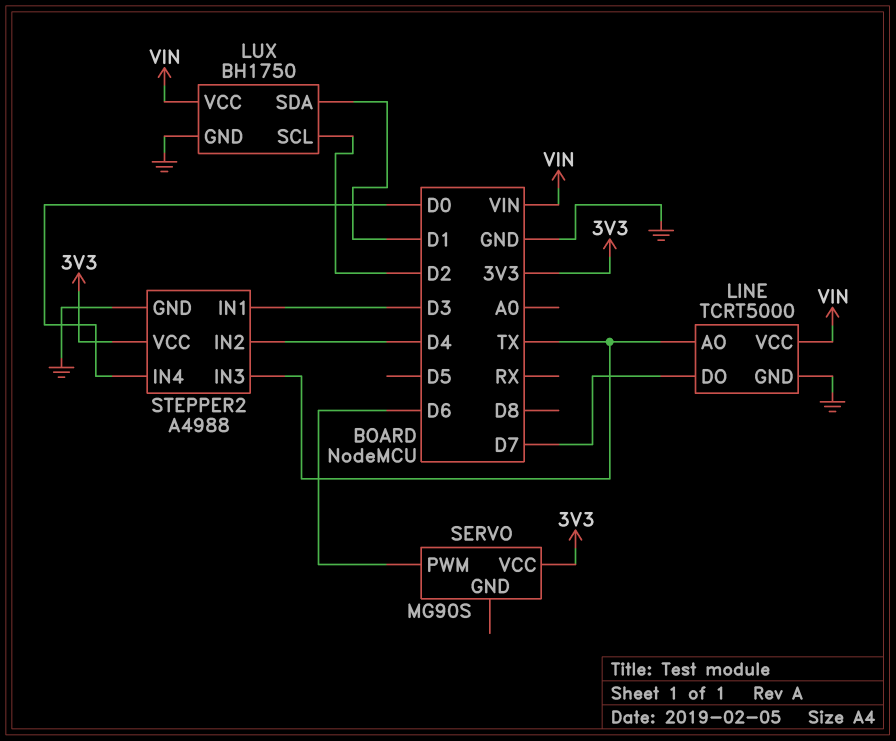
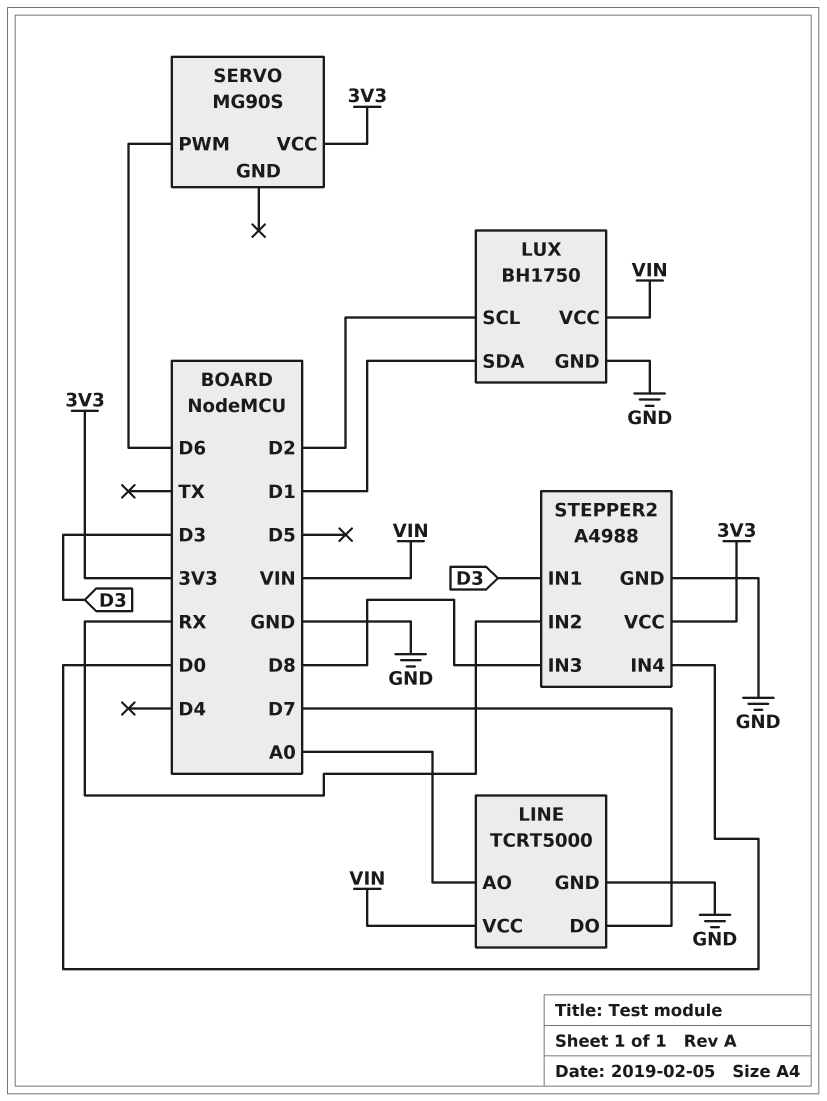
LINE pin AO: TX -> A0
STEPPER2 pin IN2: D4 -> RX
STEPPER2 pin IN3: TX -> D8

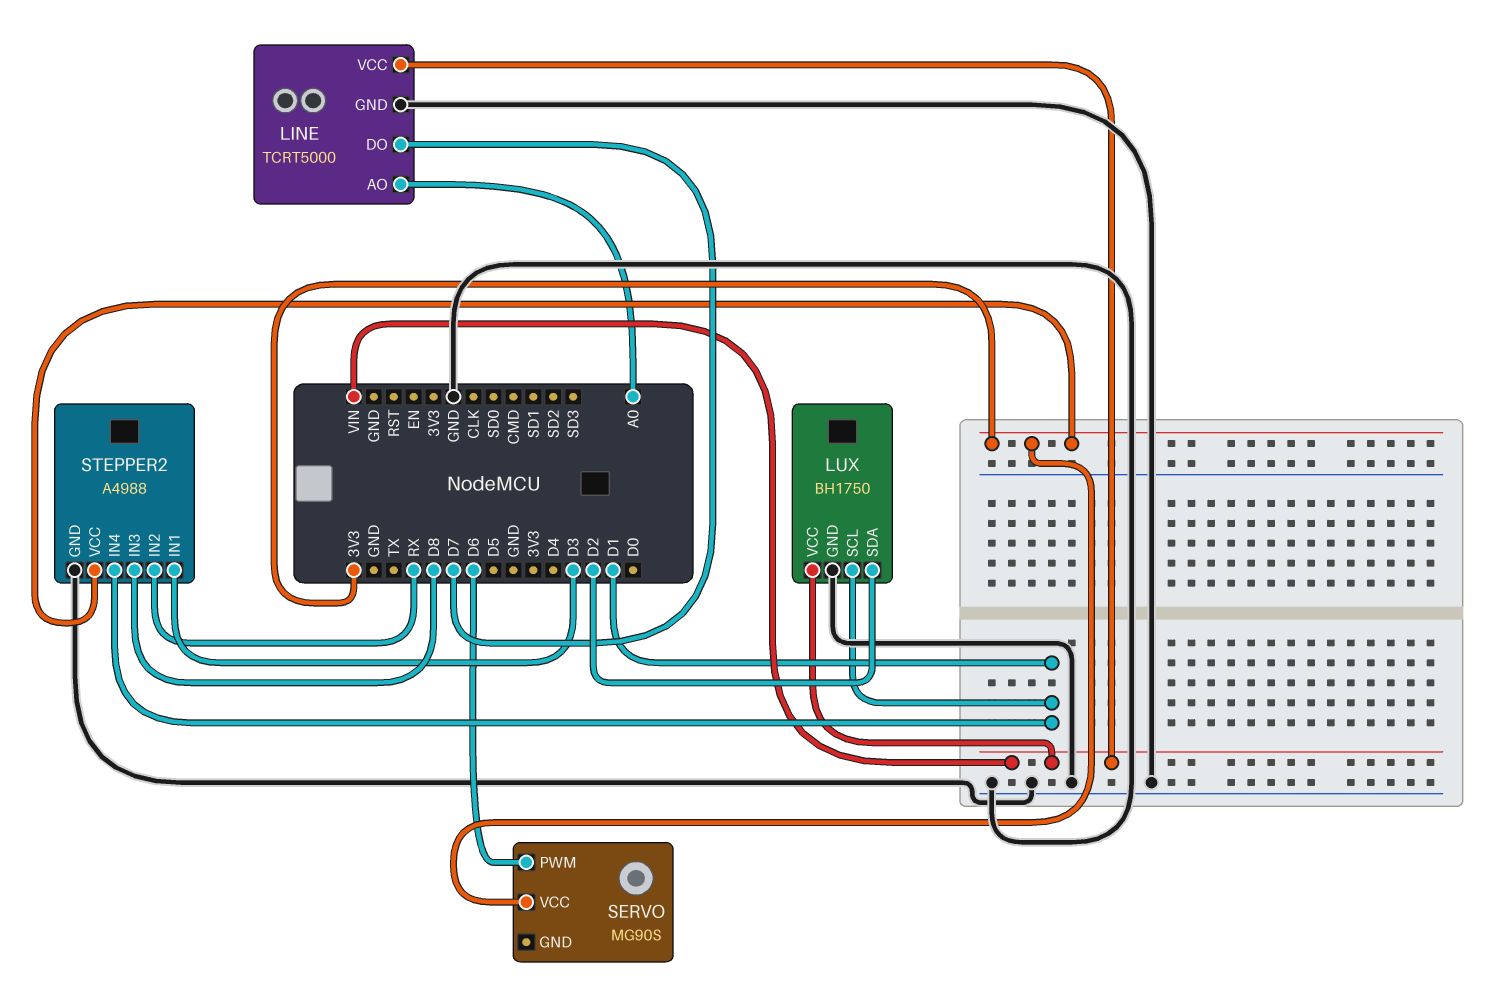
LUX pin SCL: D2 -> D1
LUX pin SDA: D1 -> D2
STEPPER2 pin IN4: D0 -> D1

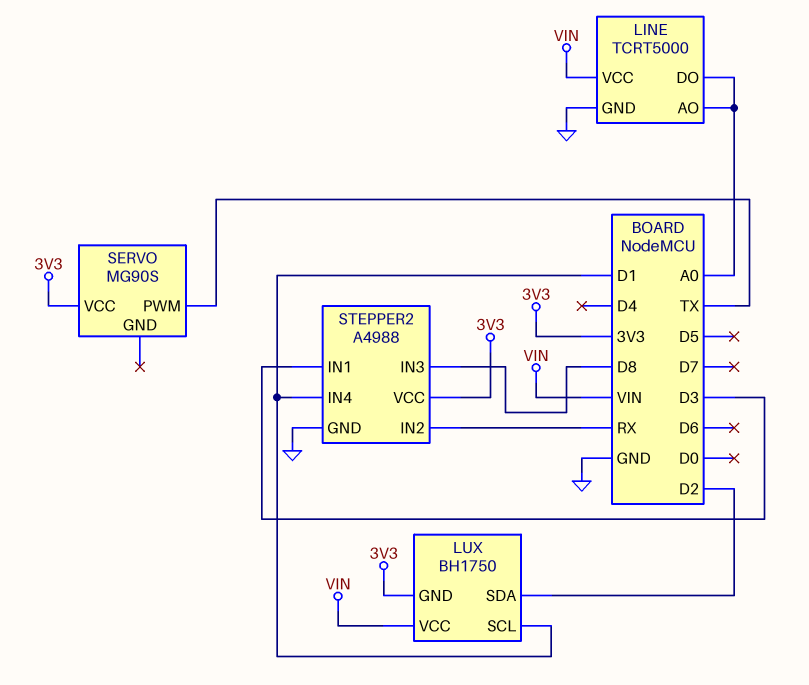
LINE pin DO: D7 -> A0
LUX pin GND: GND -> 3V3
SERVO pin PWM: D6 -> TX

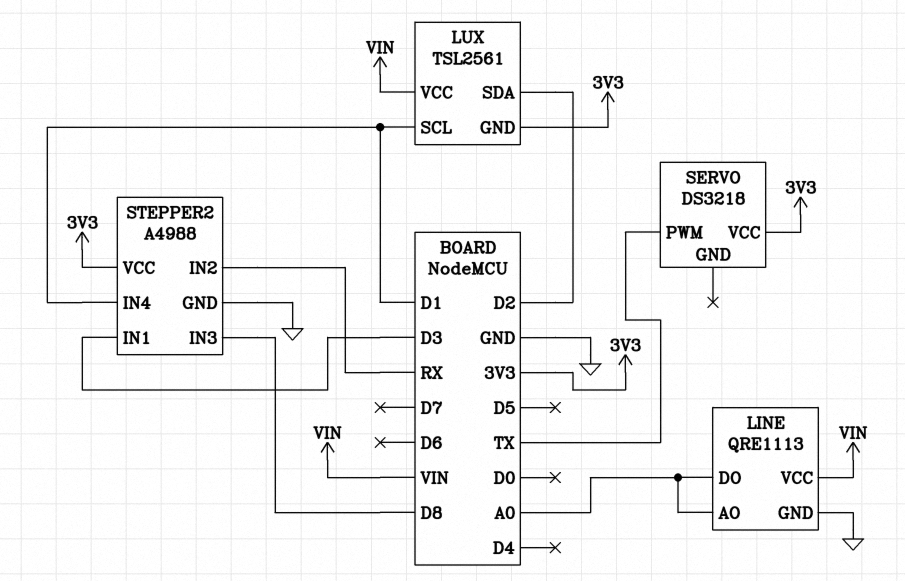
LINE: TCRT5000 -> QRE1113
LUX: BH1750 -> TSL2561
SERVO: MG90S -> DS3218

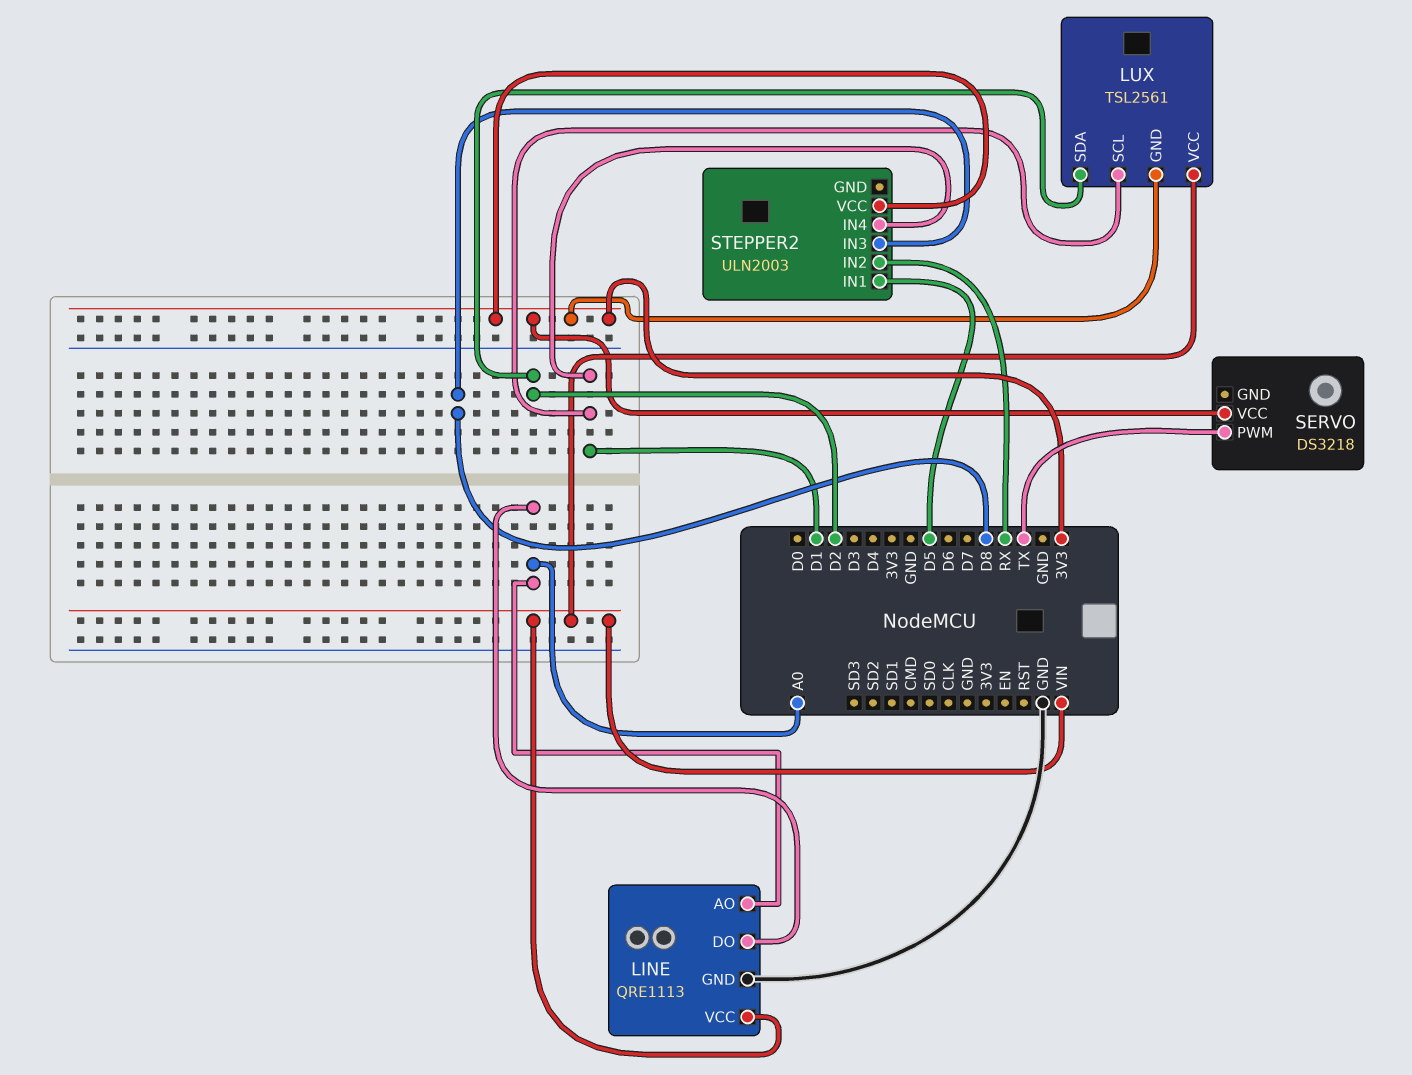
STEPPER2: A4988 -> ULN2003
STEPPER2 pin GND: GND -> none
STEPPER2 pin IN1: D3 -> D5

